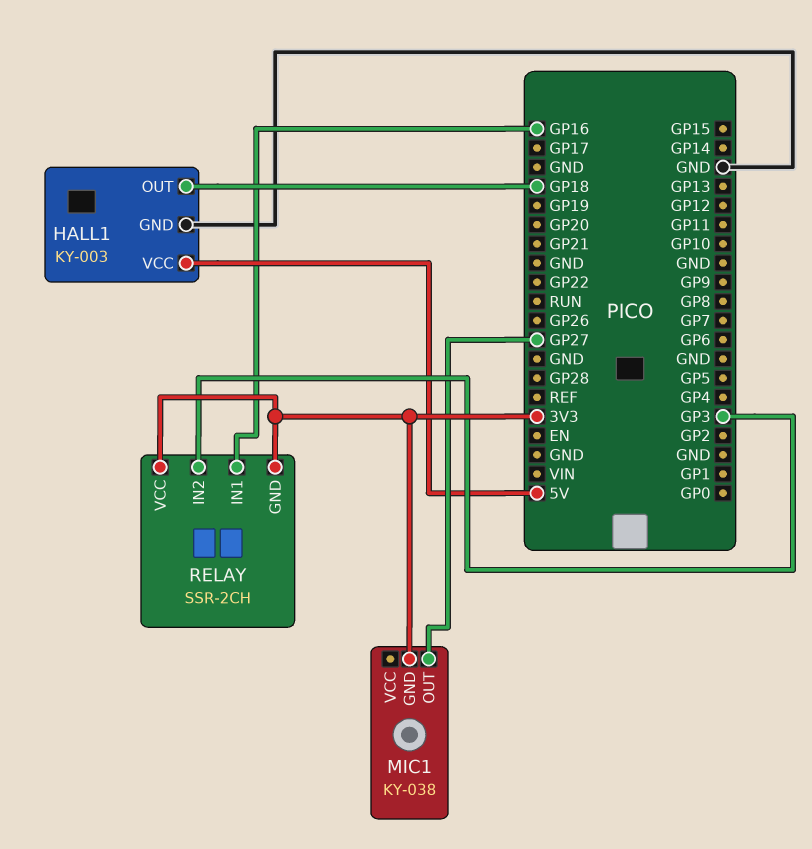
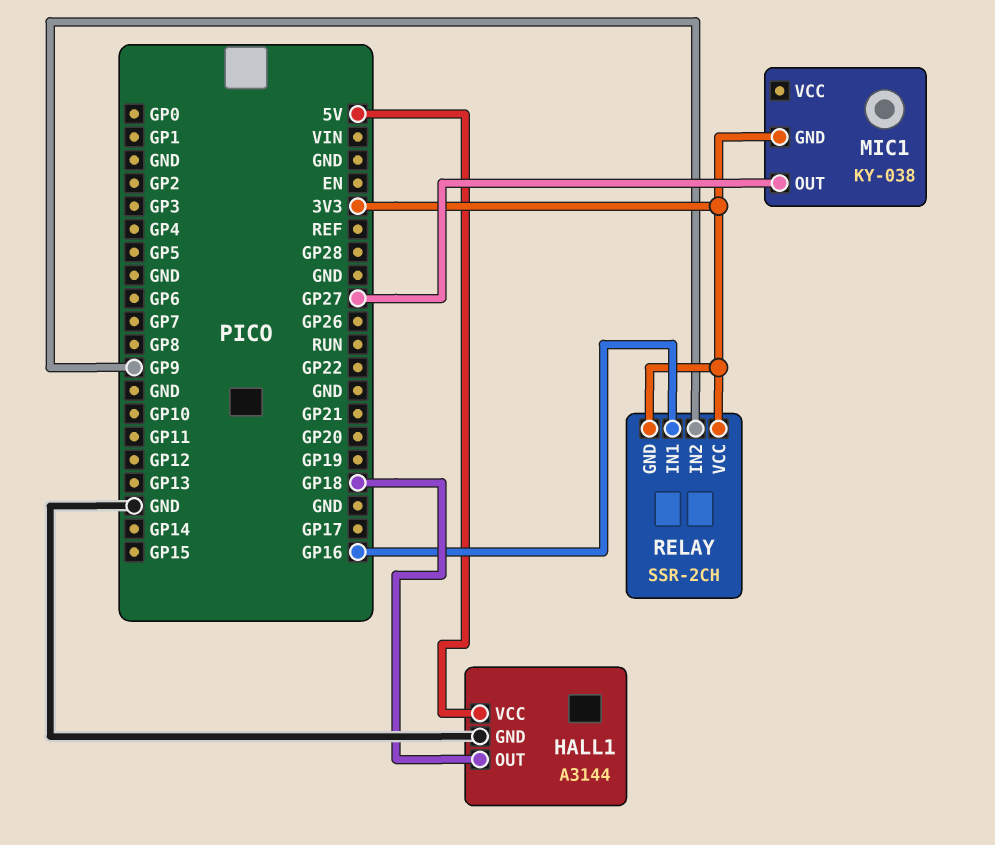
HALL1: KY-003 -> A3144
RELAY pin IN2: GP3 -> GP9

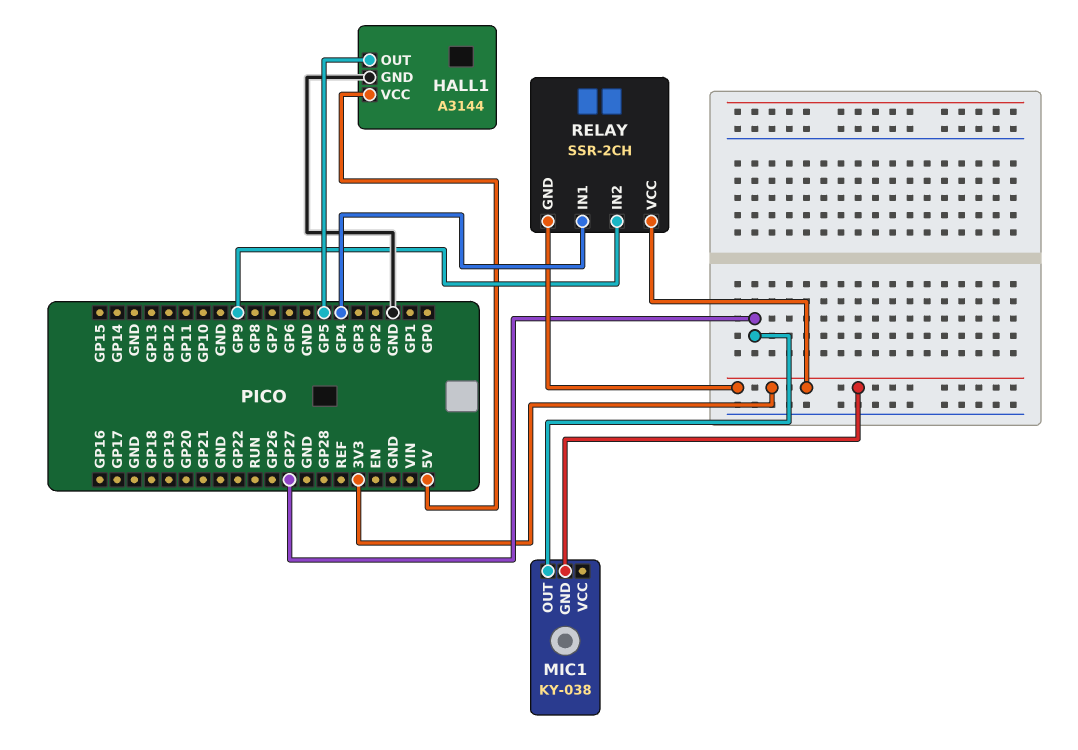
HALL1 pin OUT: GP18 -> GP5
RELAY pin IN1: GP16 -> GP4

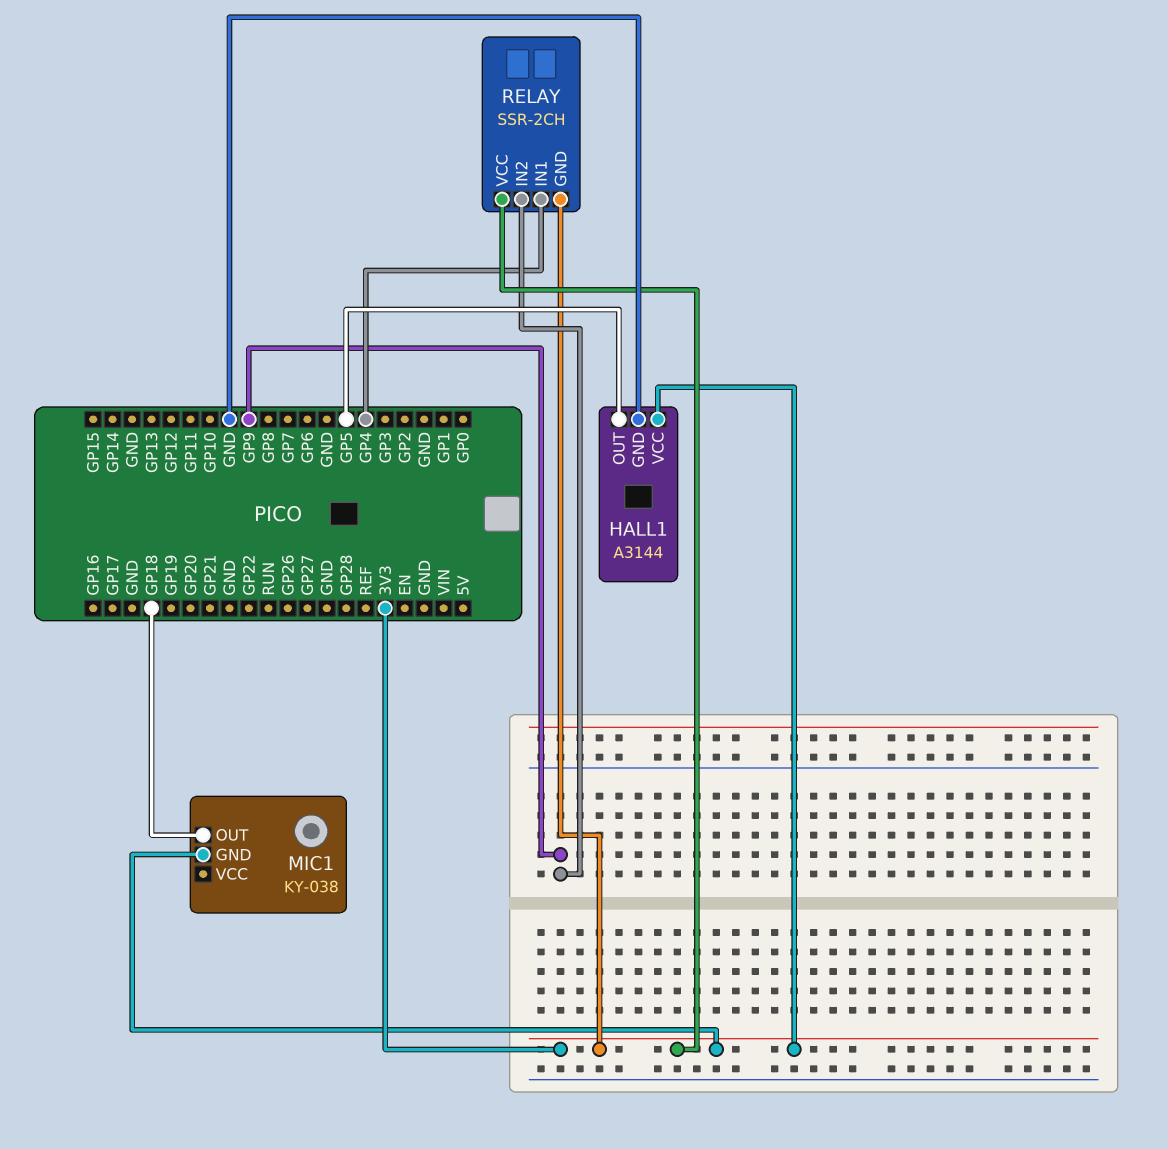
HALL1 pin VCC: 5V -> 3V3
MIC1 pin OUT: GP27 -> GP18

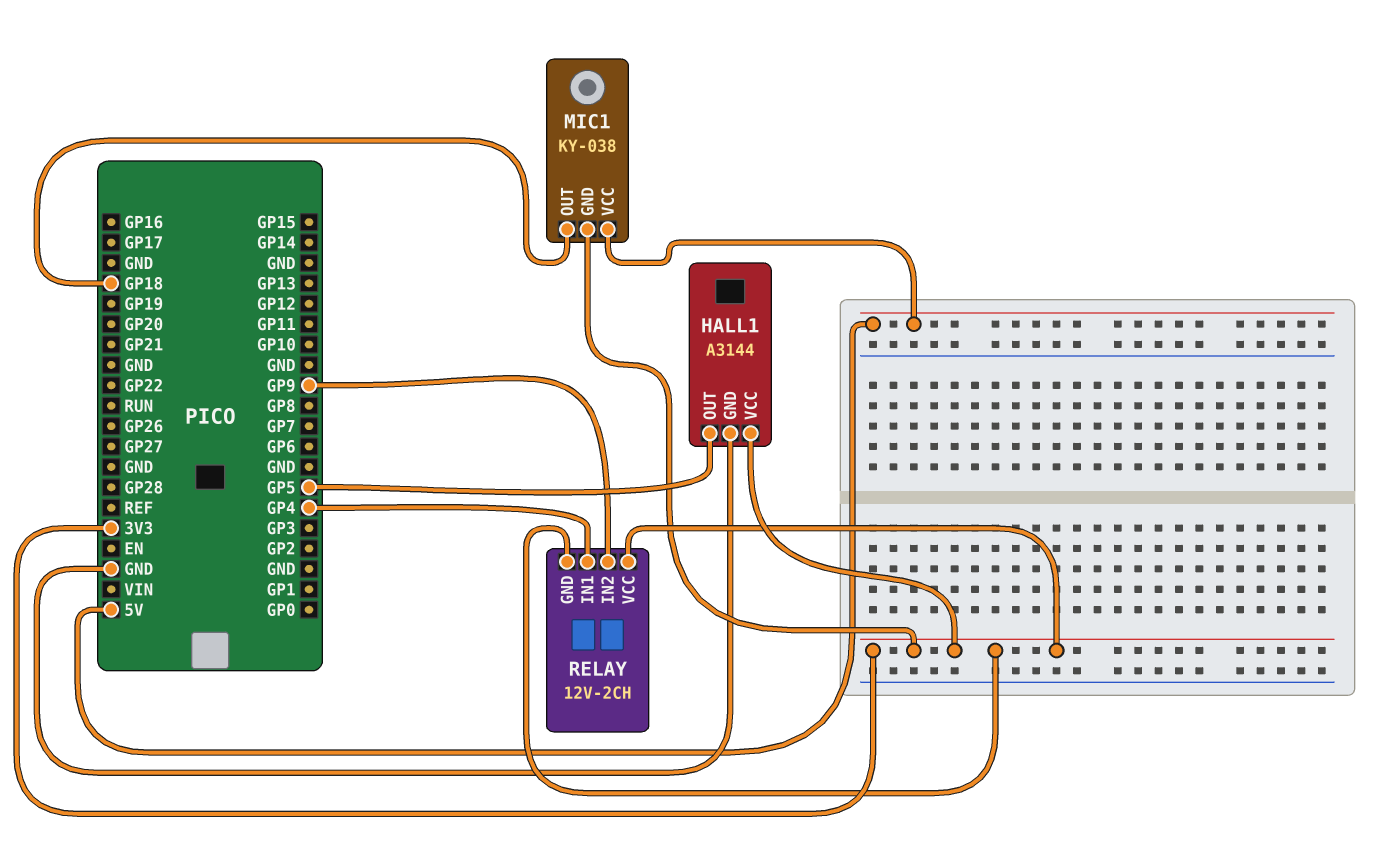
MIC1 pin VCC: none -> 5V
RELAY: SSR-2CH -> 12V-2CH

